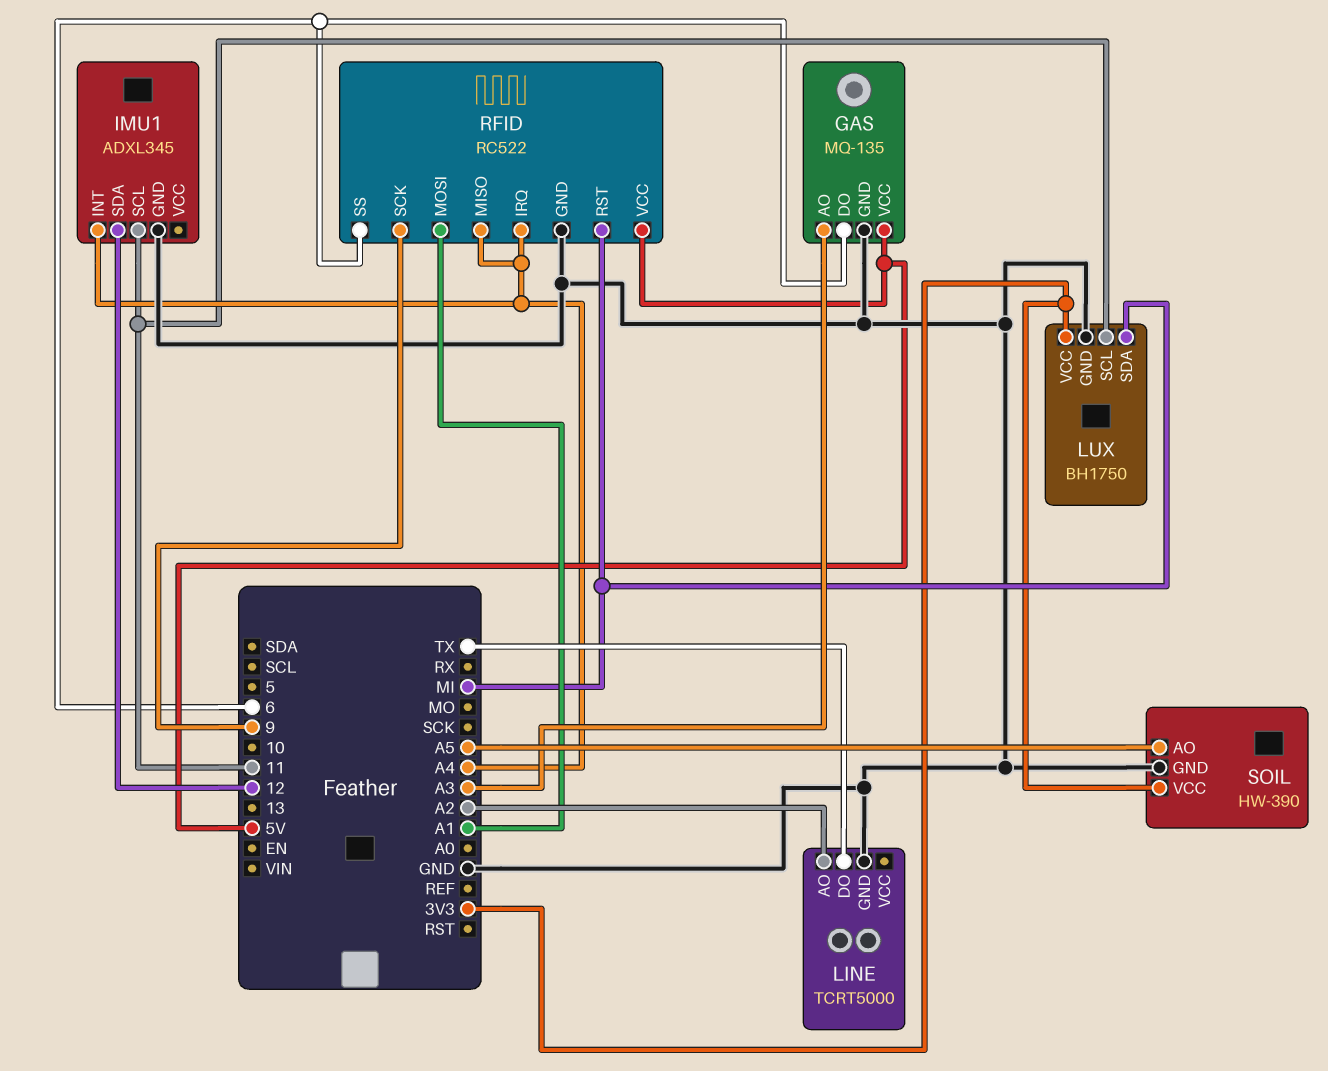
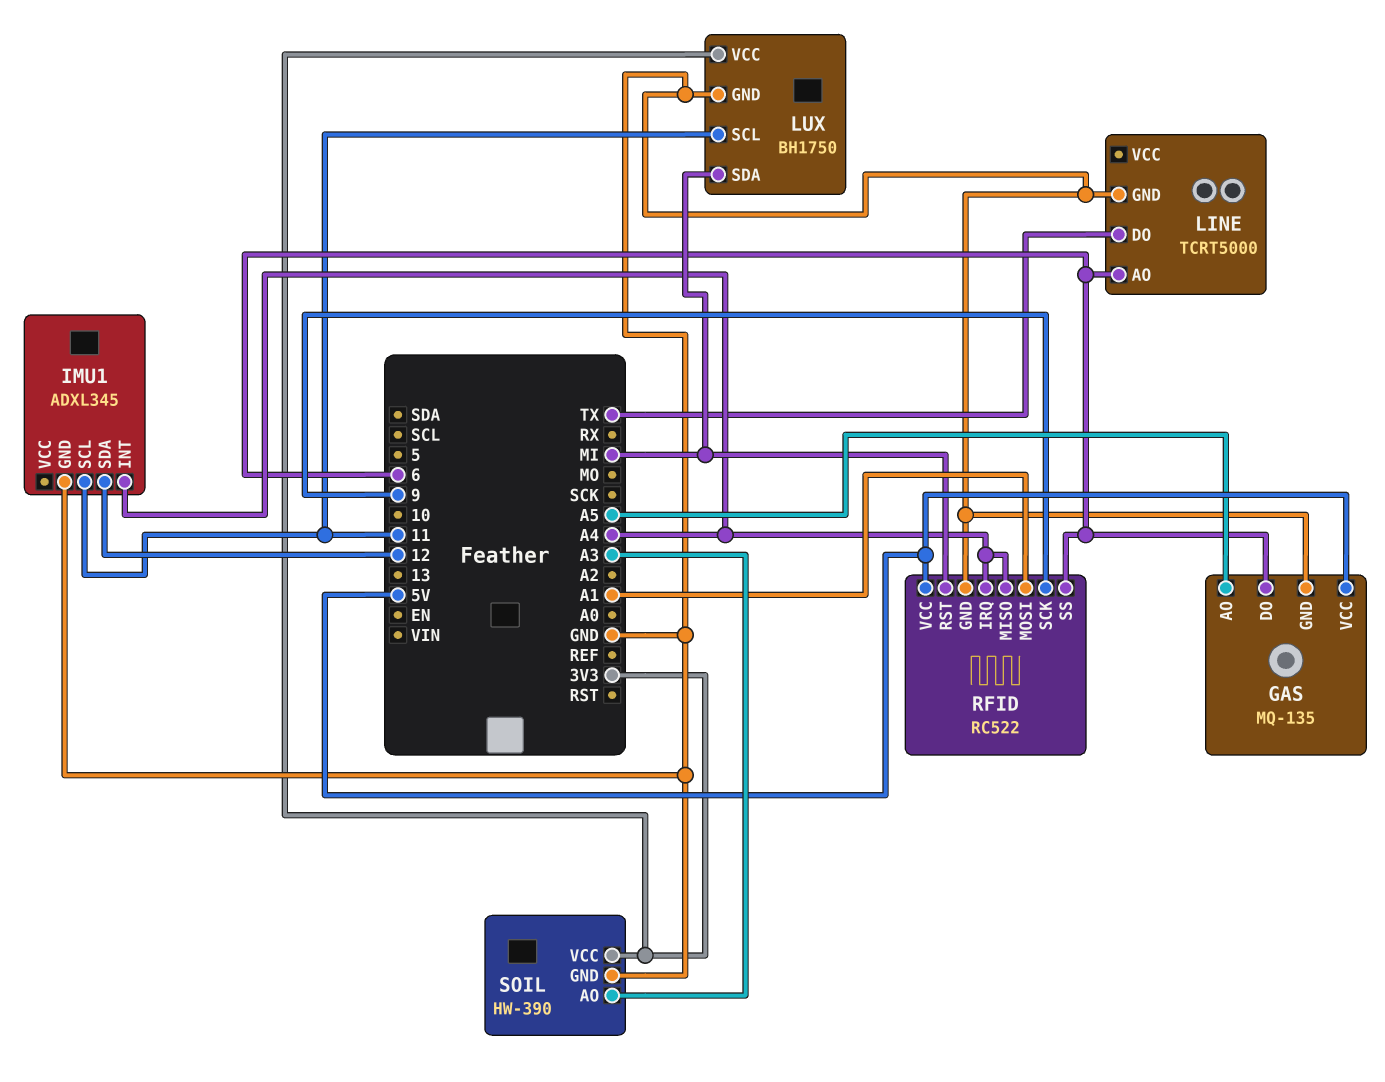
GAS pin AO: A3 -> A5
LINE pin AO: A2 -> 6
SOIL pin AO: A5 -> A3

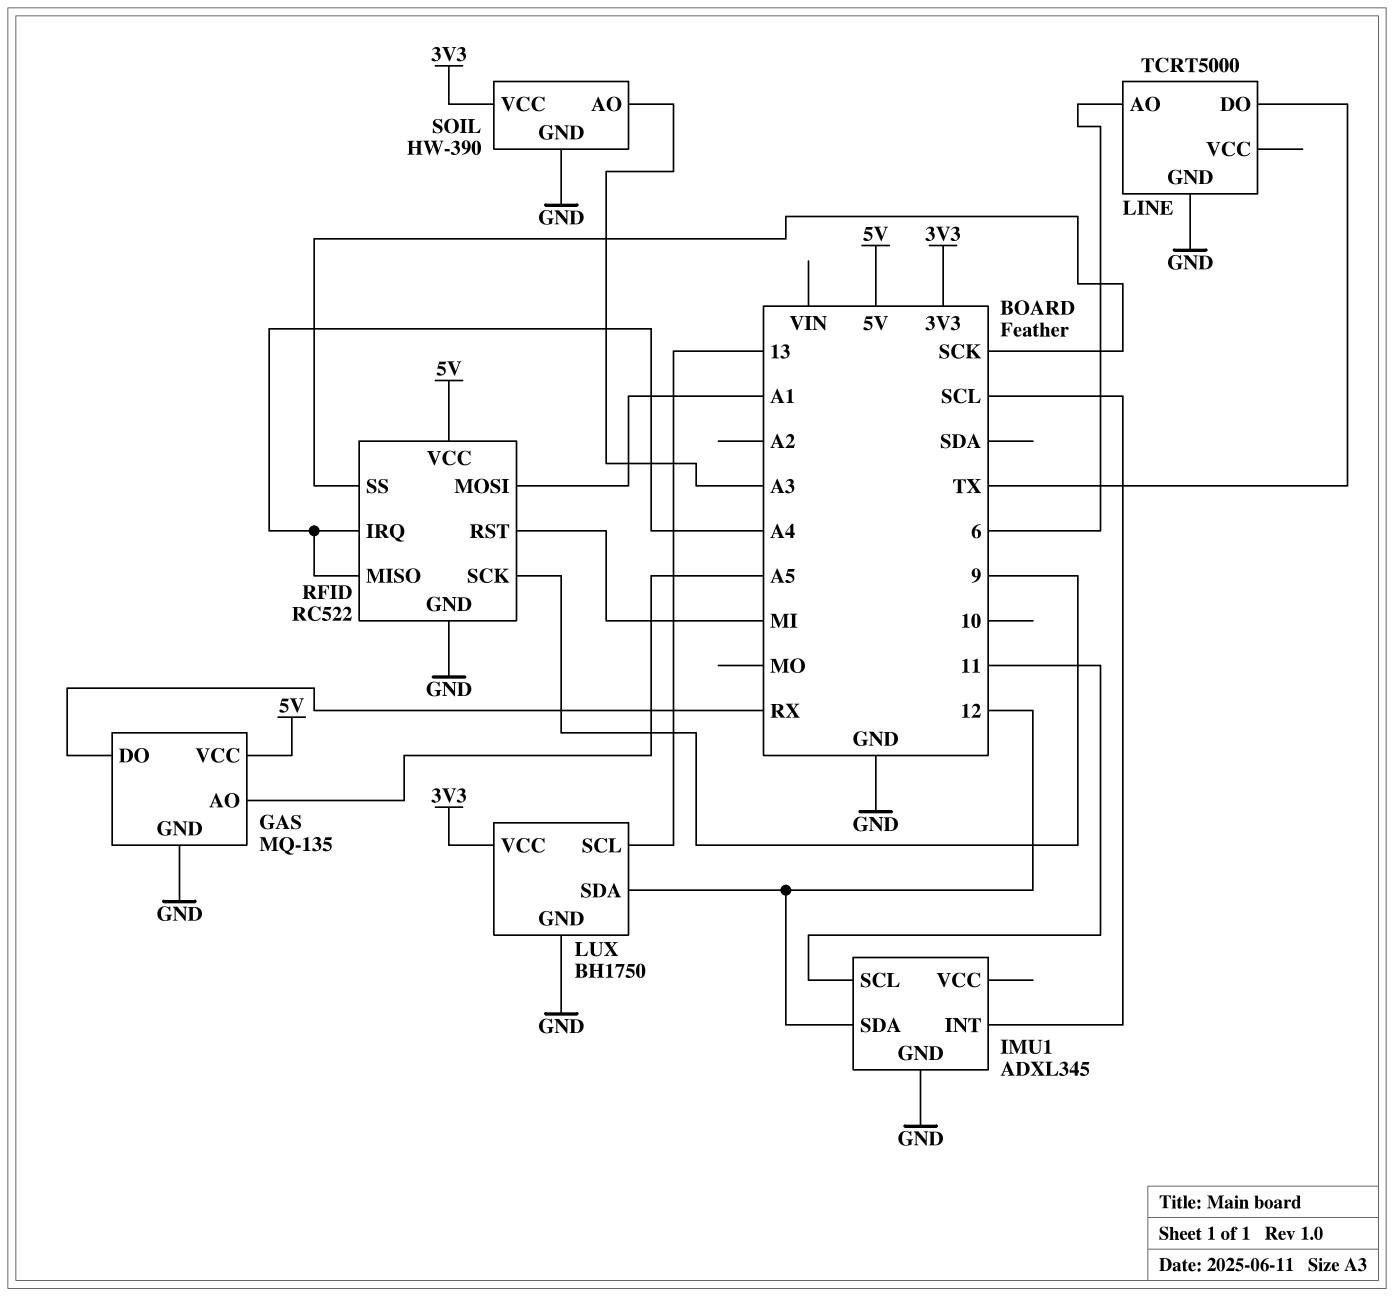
GAS pin DO: 6 -> RX
IMU1 pin INT: A4 -> SCL
LUX pin SCL: 11 -> 13
LUX pin SDA: MI -> 12
RFID pin SS: 6 -> SCK

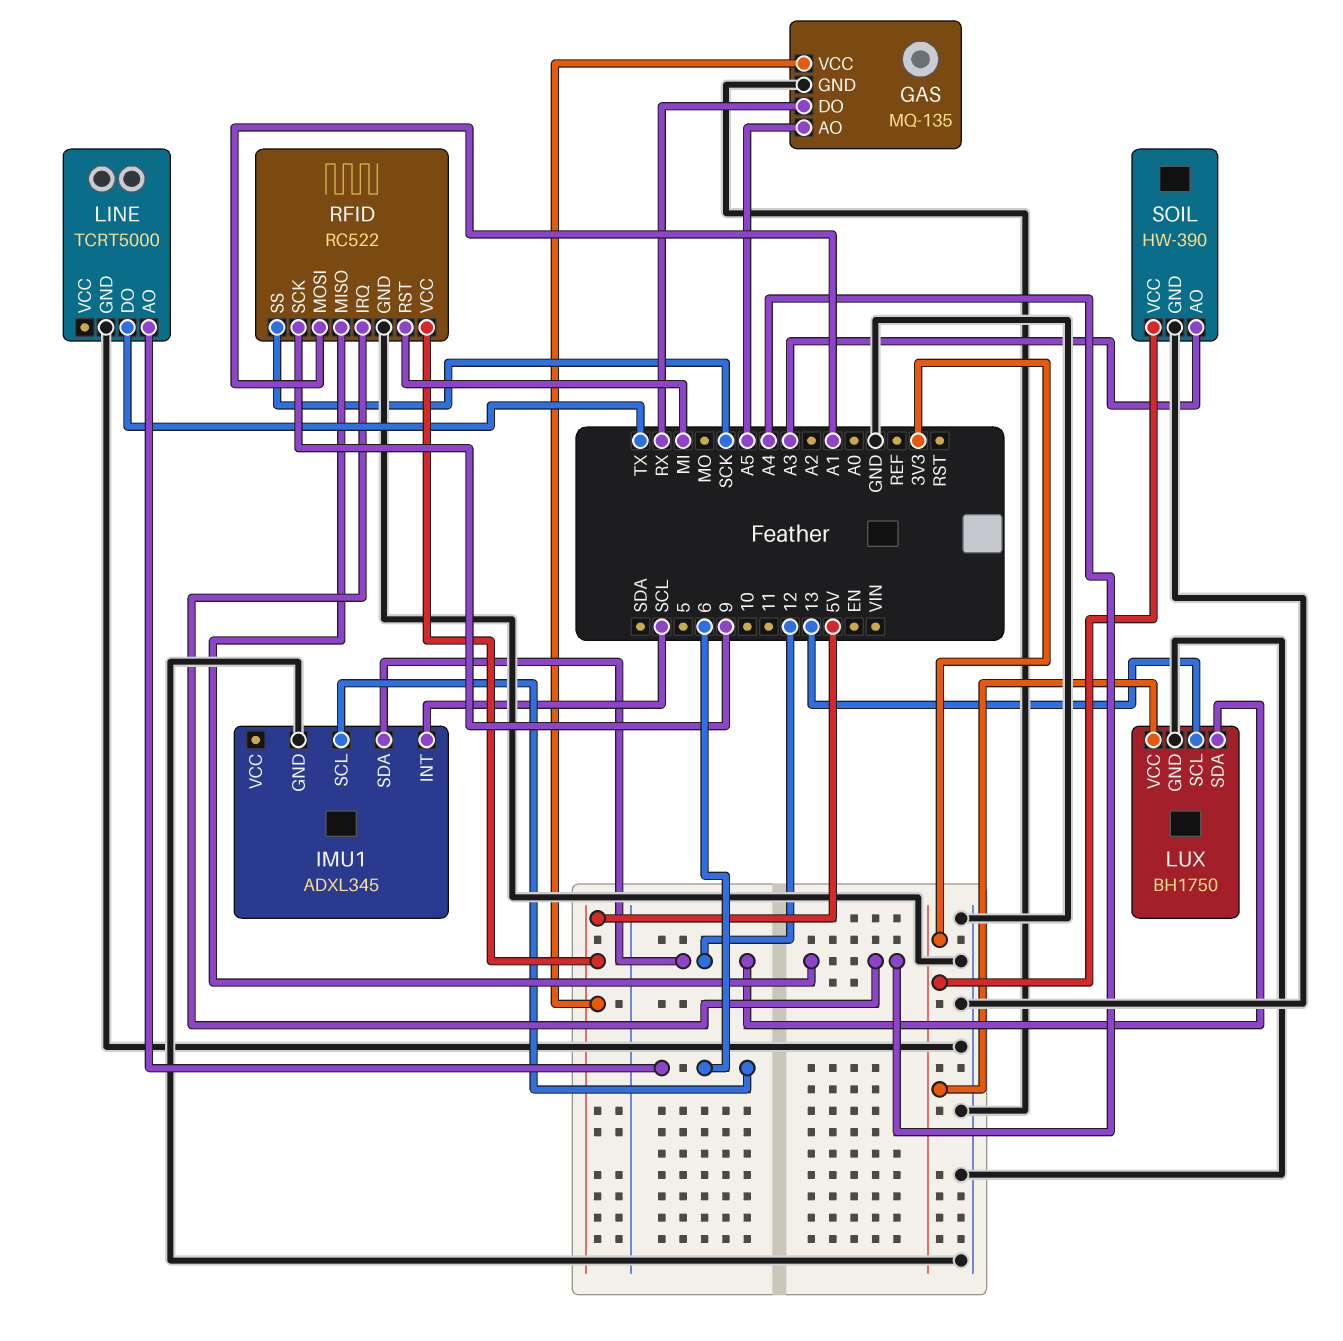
IMU1 pin SCL: 11 -> 6

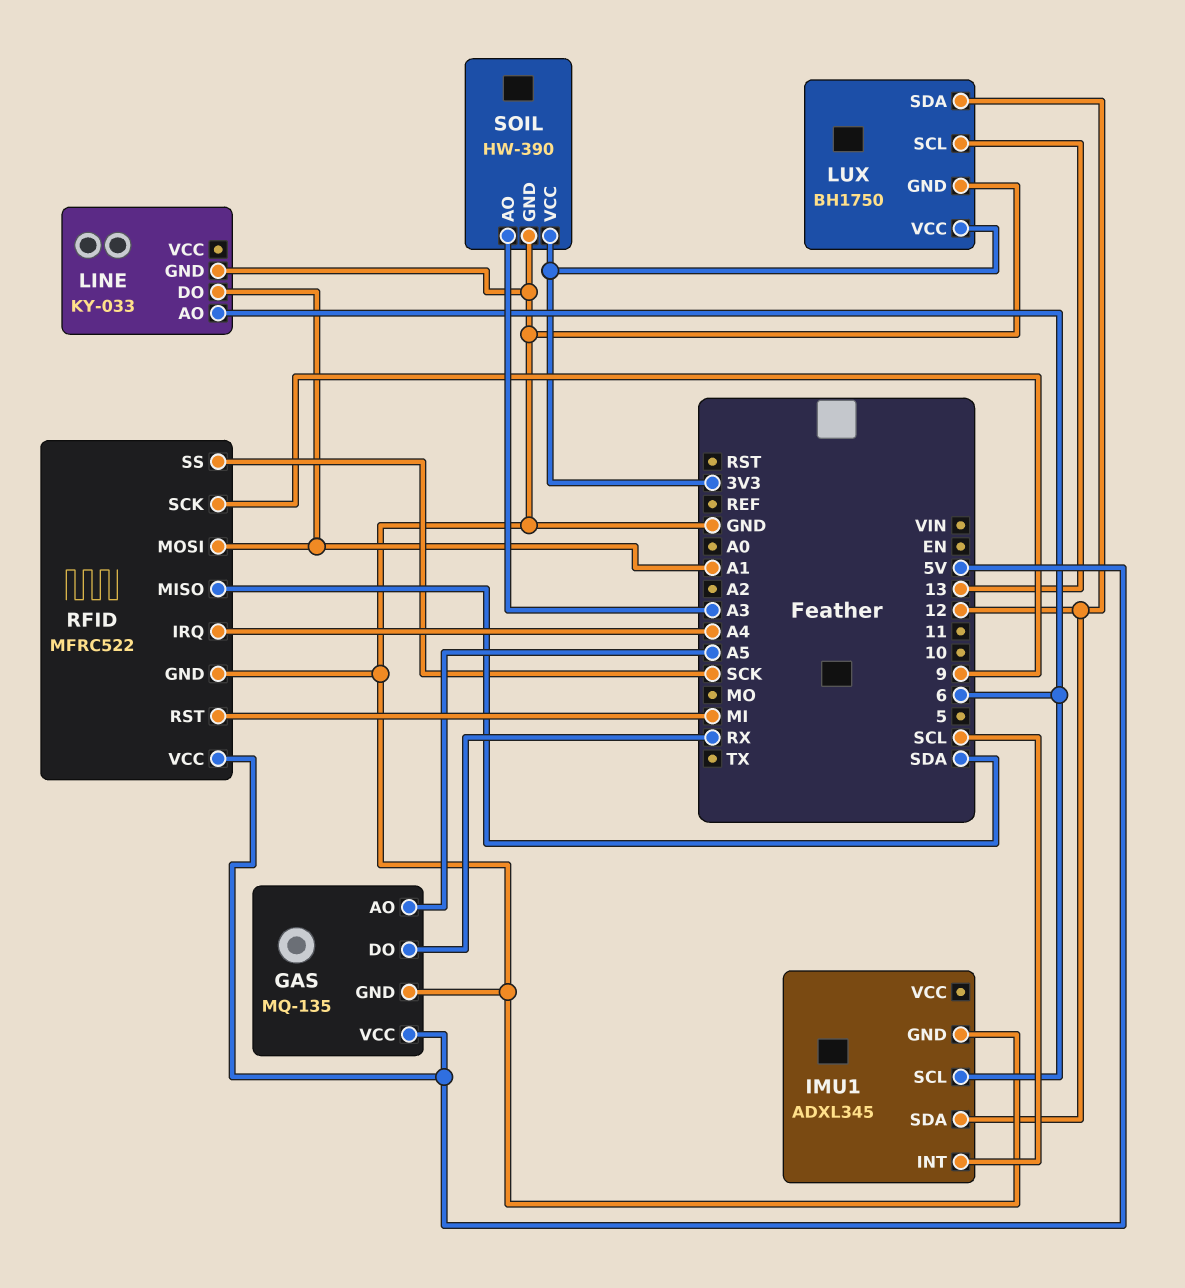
LINE: TCRT5000 -> KY-033
LINE pin DO: TX -> A1
RFID: RC522 -> MFRC522
RFID pin MISO: A4 -> SDA

